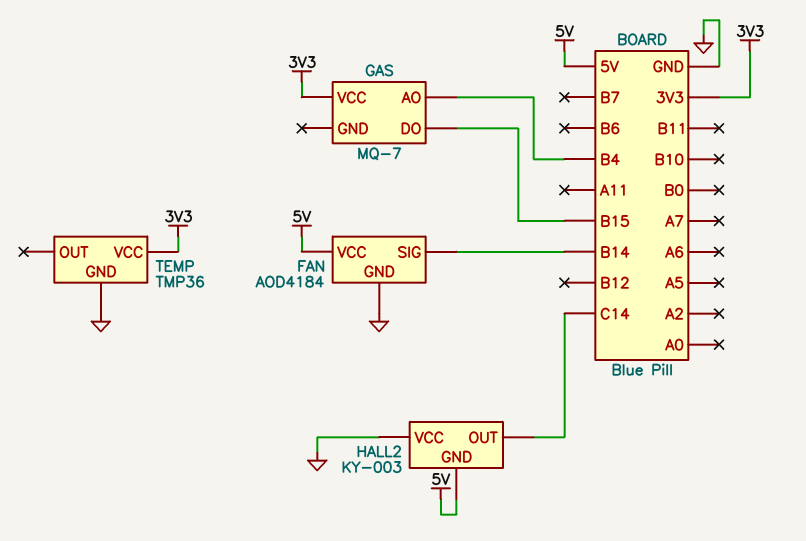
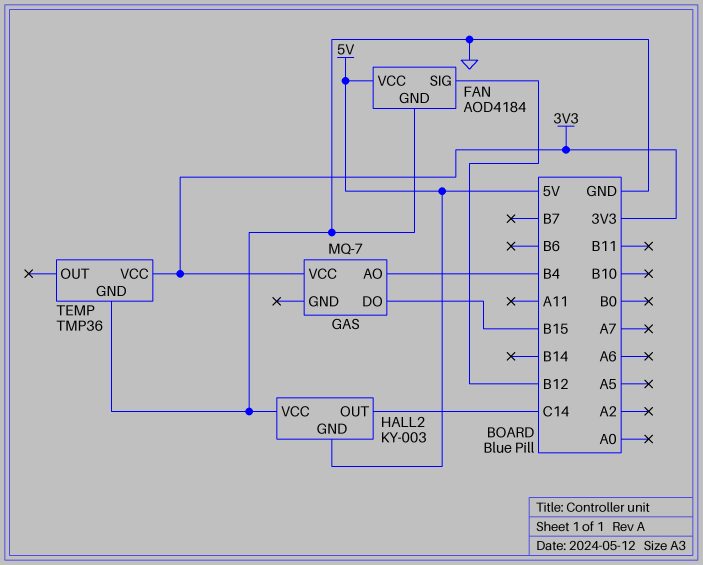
FAN pin SIG: B14 -> B12

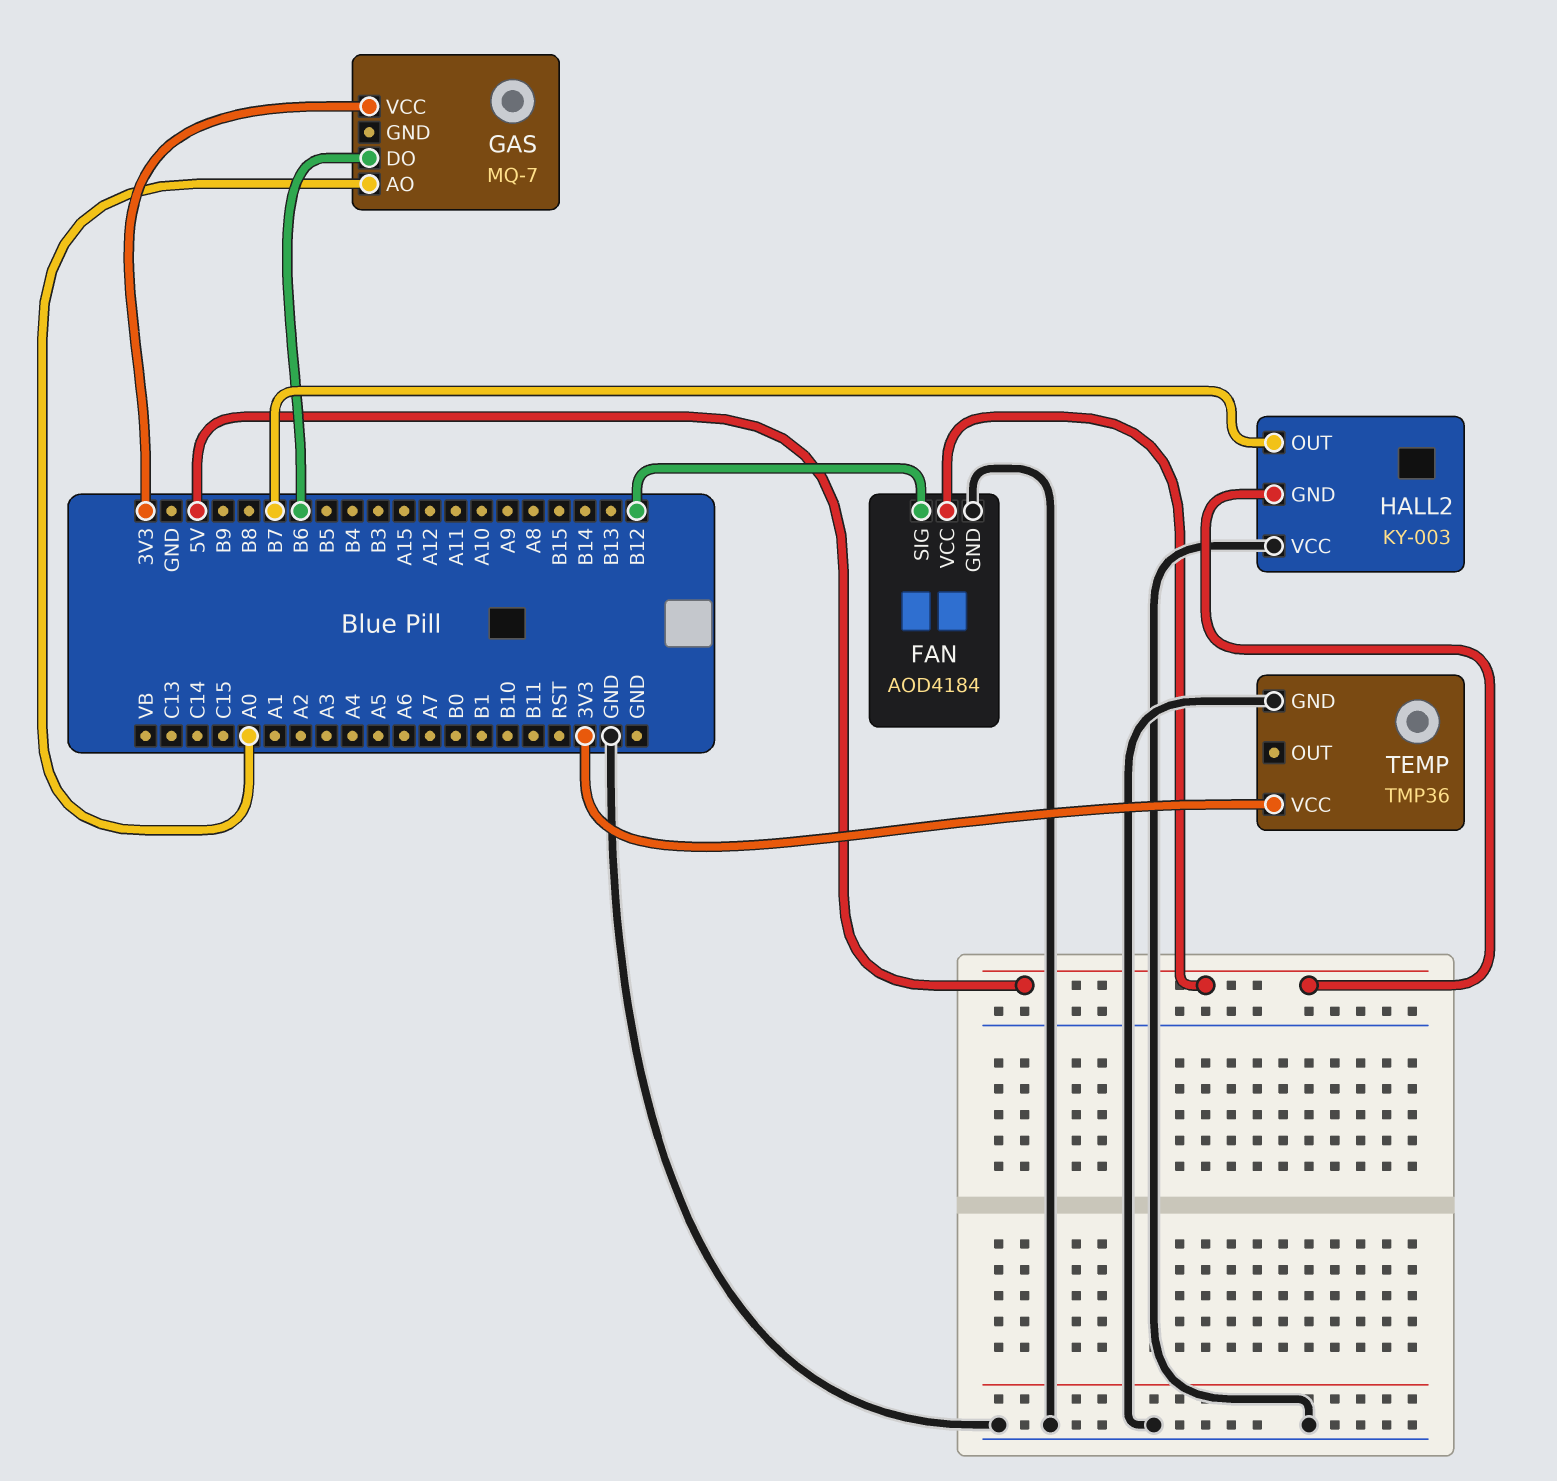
GAS pin AO: B4 -> A0
GAS pin DO: B15 -> B6
HALL2 pin OUT: C14 -> B7

